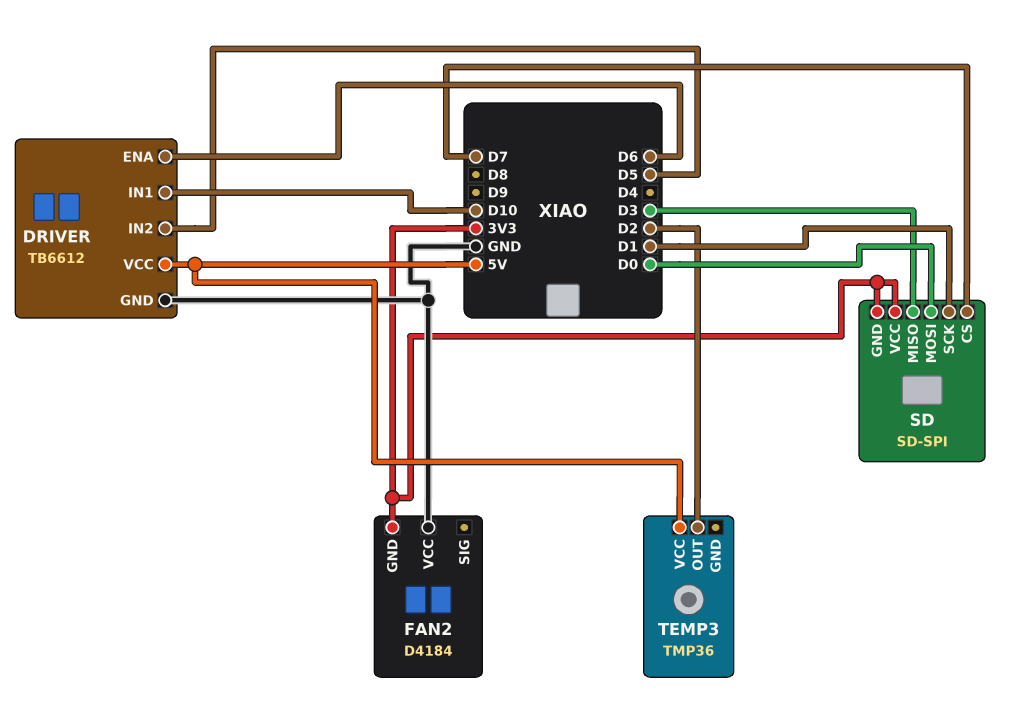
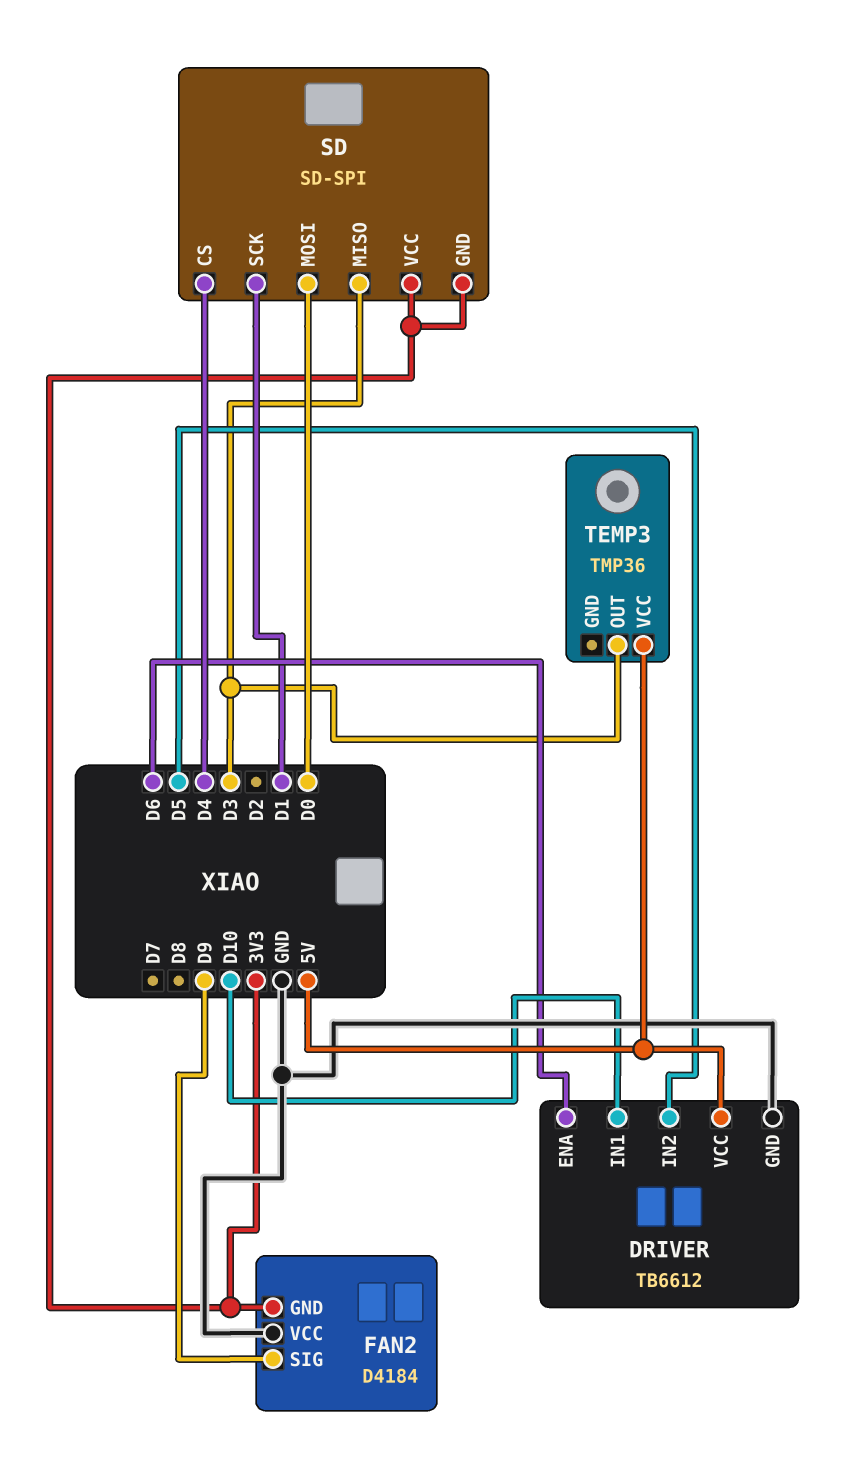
FAN2 pin SIG: none -> D9
SD pin CS: D7 -> D4
TEMP3 pin OUT: D2 -> D3

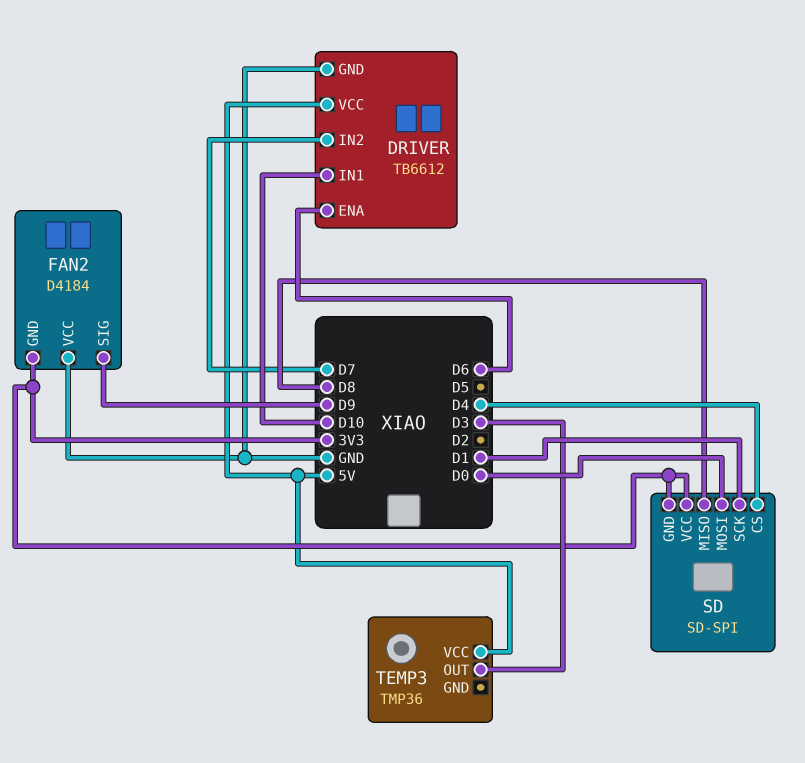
DRIVER pin IN2: D5 -> D7
SD pin MISO: D3 -> D8

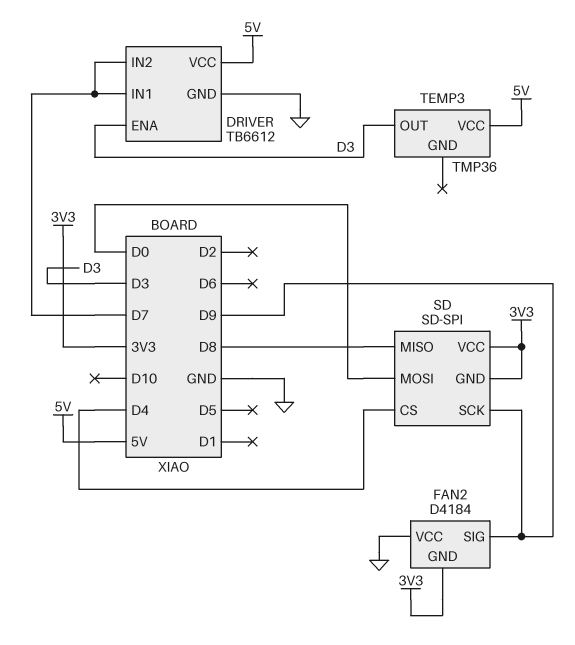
DRIVER pin ENA: D6 -> D3
DRIVER pin IN1: D10 -> D7
SD pin SCK: D1 -> D9

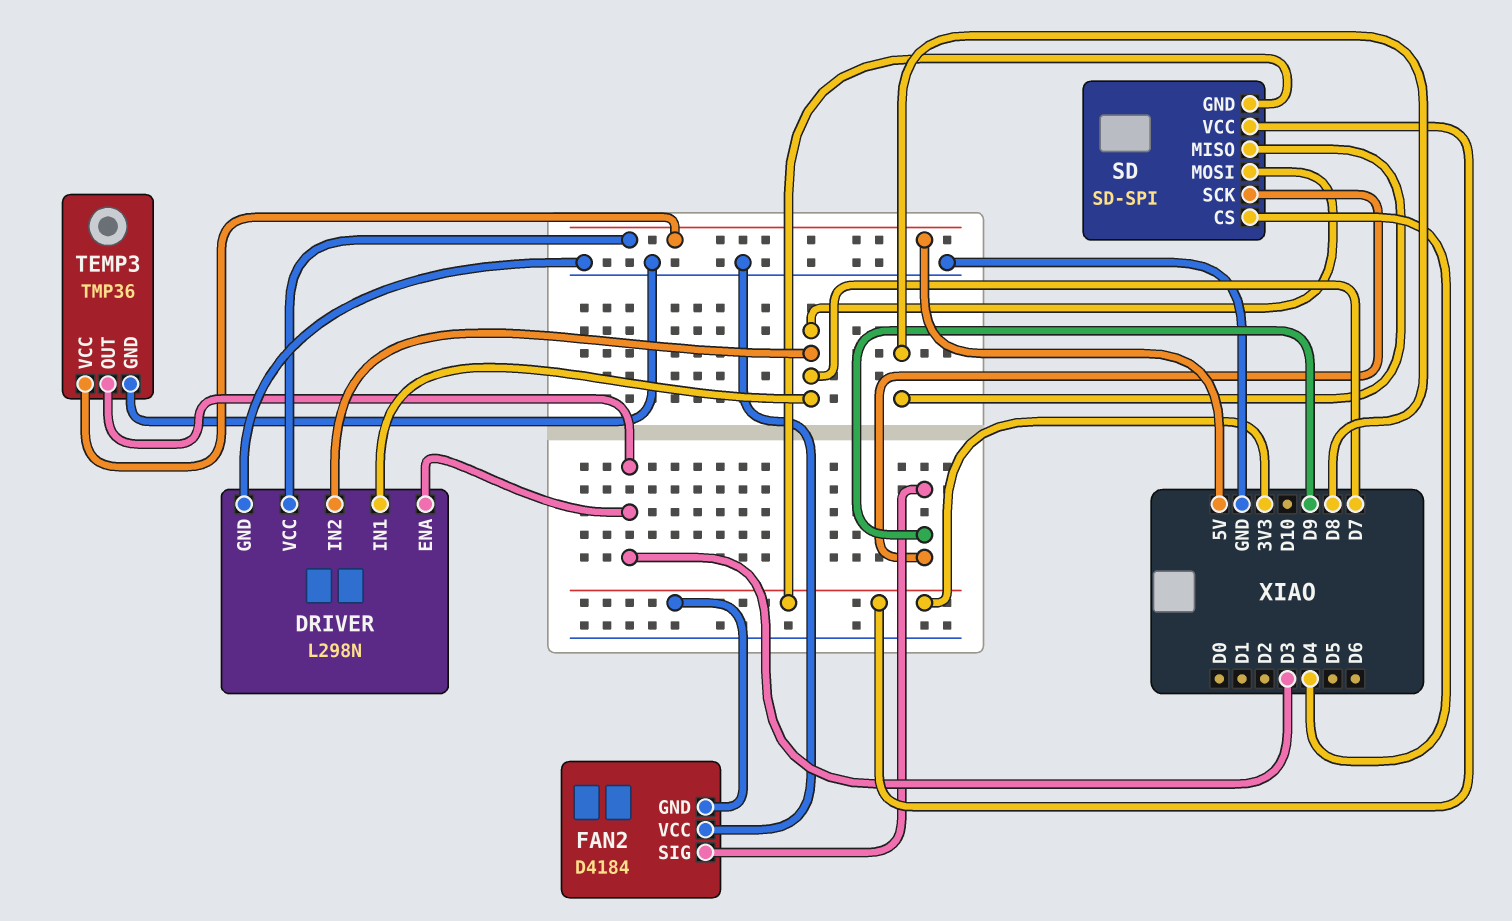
DRIVER: TB6612 -> L298N
SD pin MOSI: D0 -> D7
TEMP3 pin GND: none -> GND

